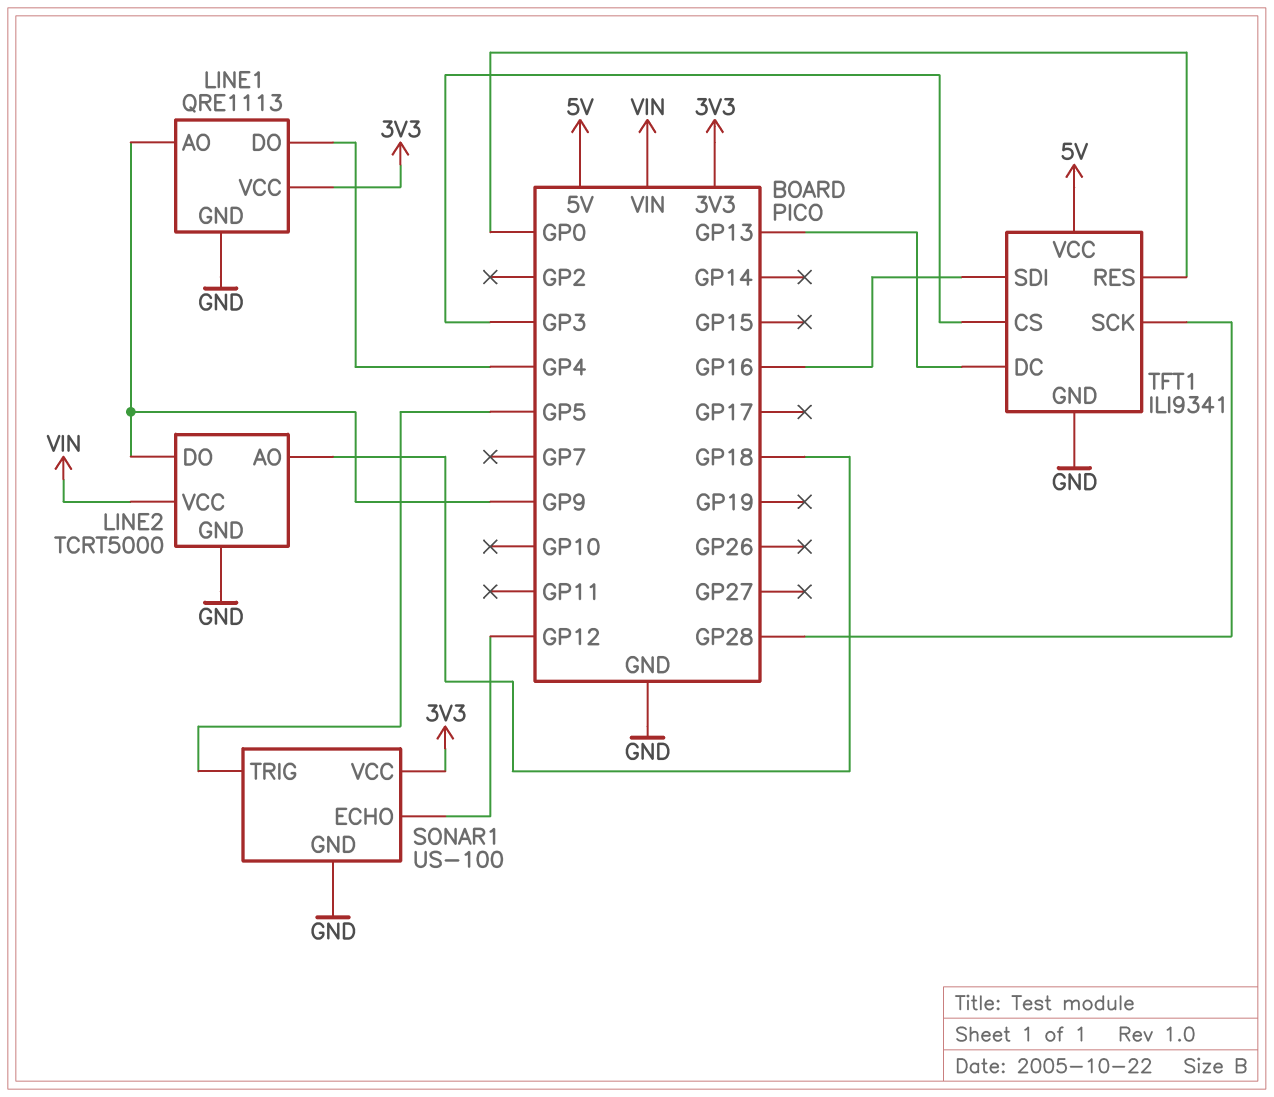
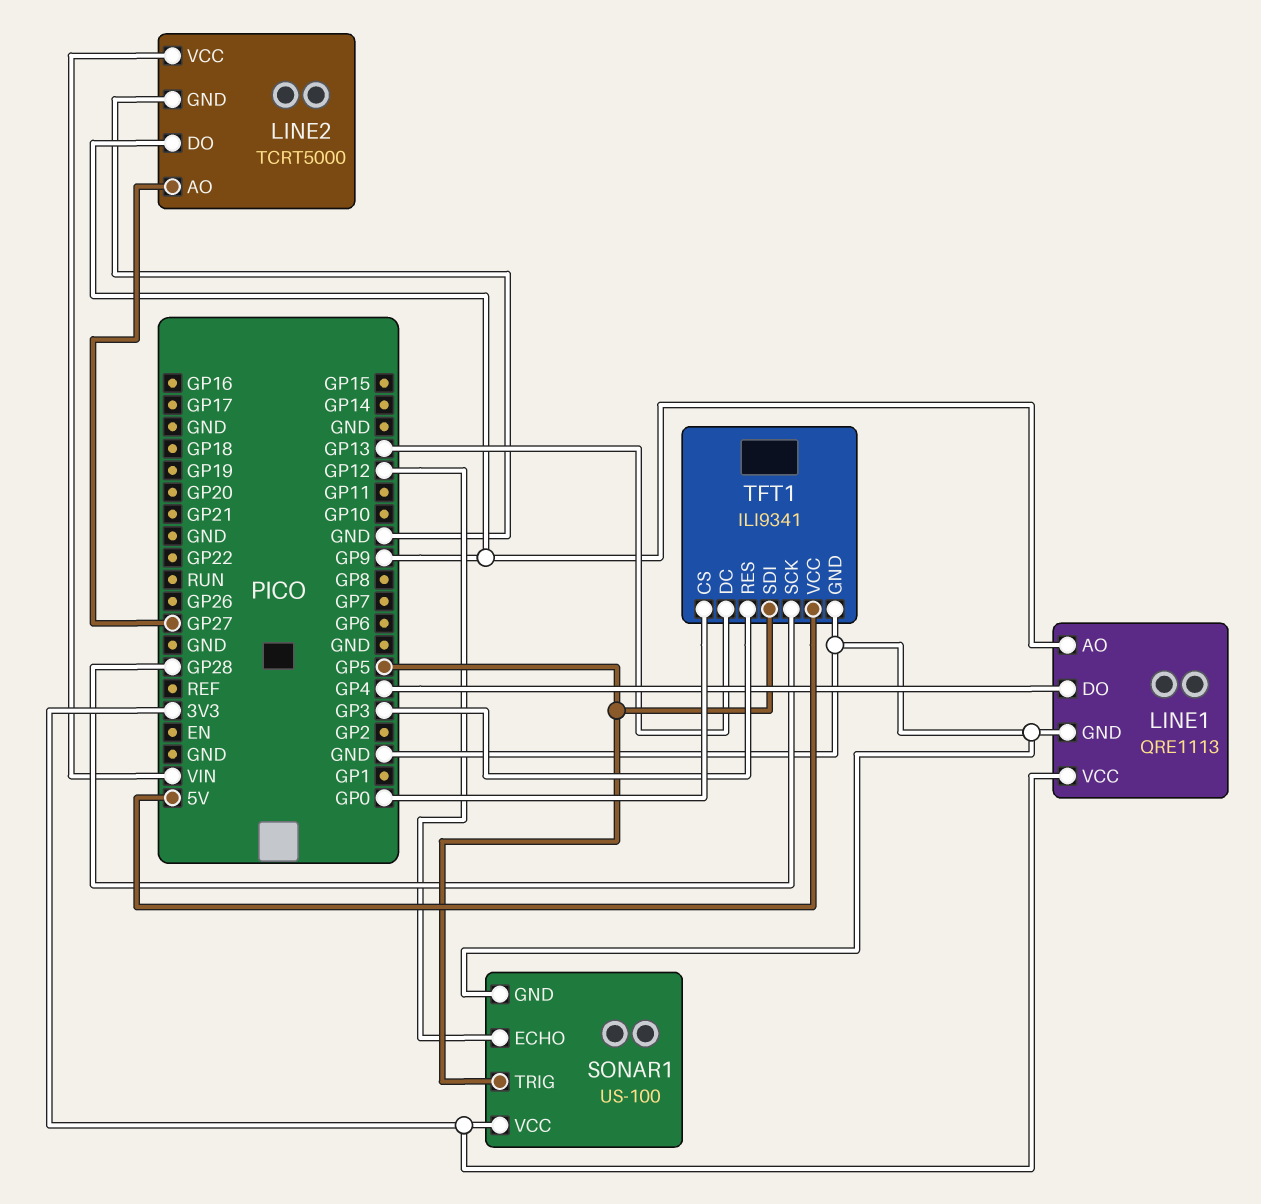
LINE2 pin AO: GP18 -> GP27
TFT1 pin CS: GP3 -> GP0
TFT1 pin RES: GP0 -> GP3
TFT1 pin SDI: GP16 -> GP5

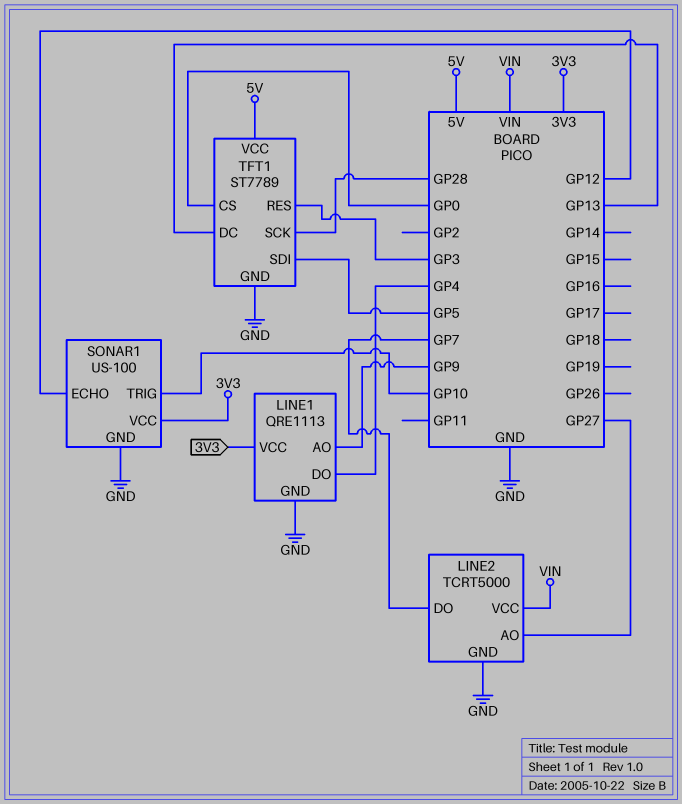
LINE2 pin DO: GP9 -> GP7
SONAR1 pin TRIG: GP5 -> GP10
TFT1: ILI9341 -> ST7789

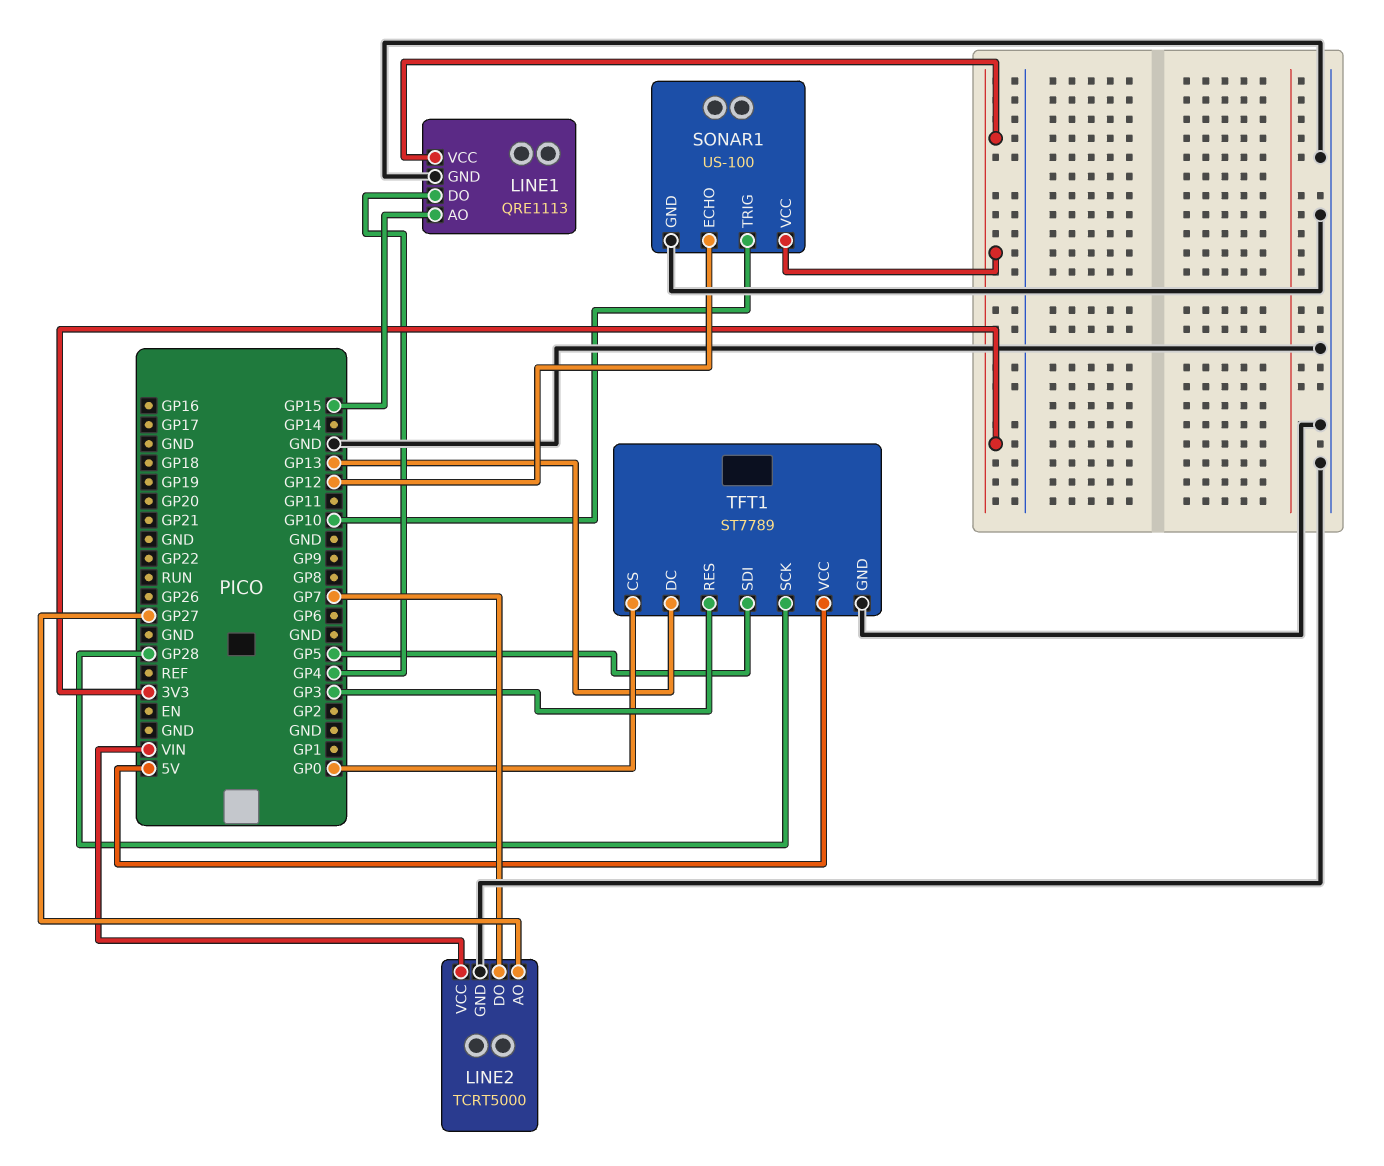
LINE1 pin AO: GP9 -> GP15

